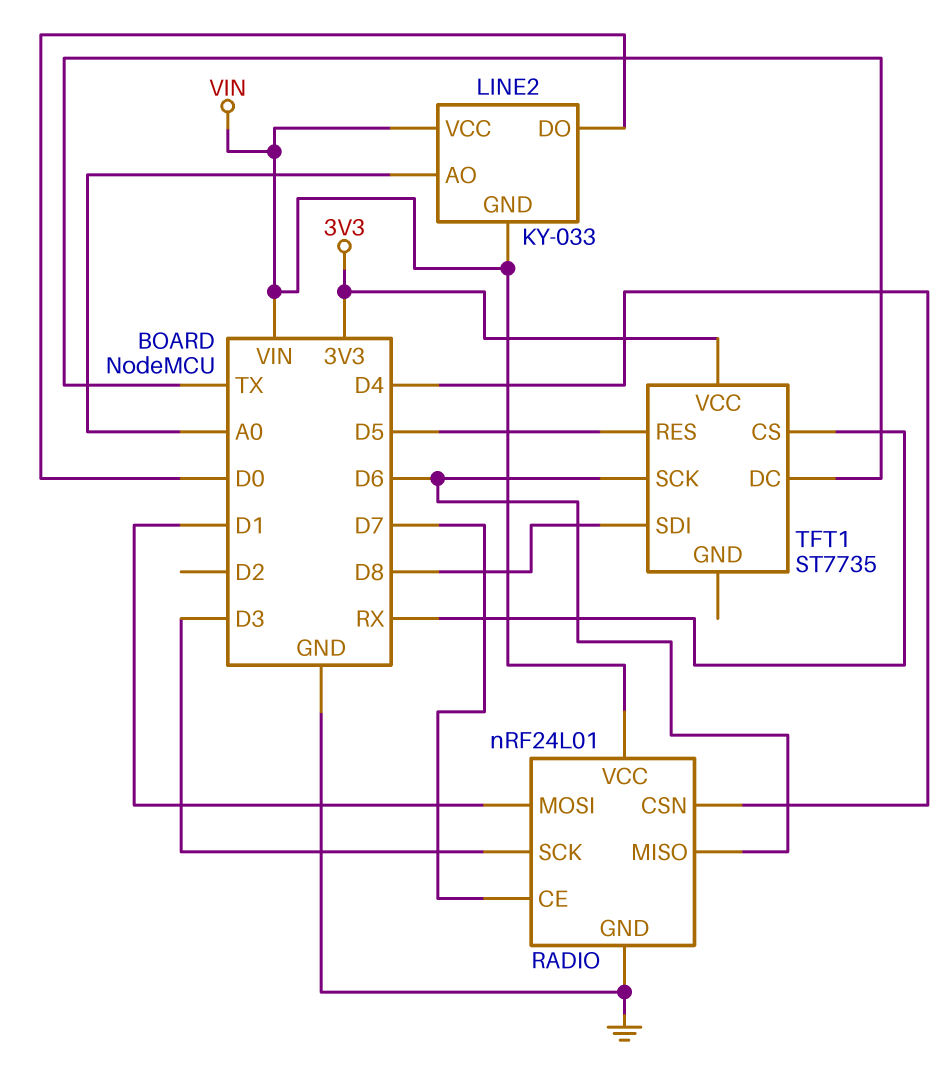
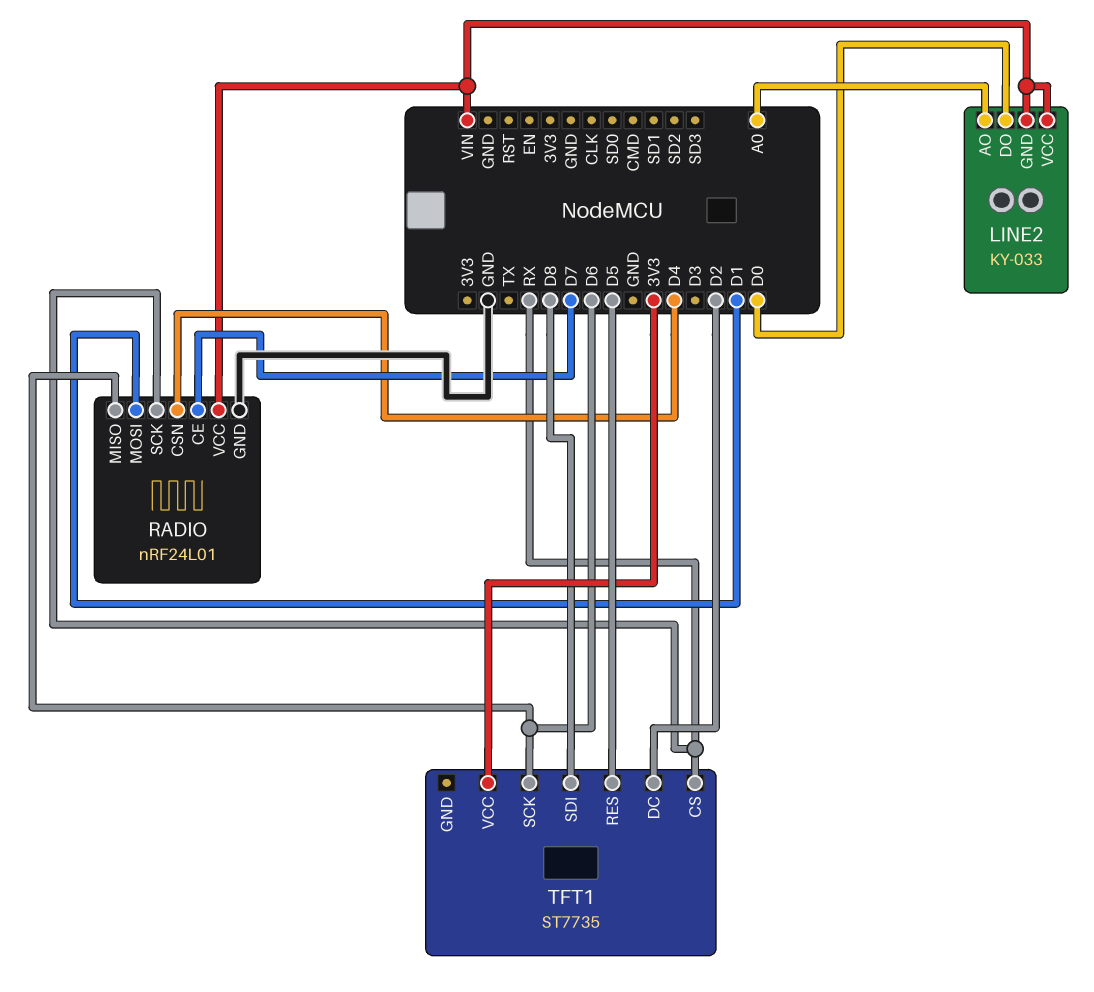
RADIO pin SCK: D3 -> RX
TFT1 pin DC: TX -> D2

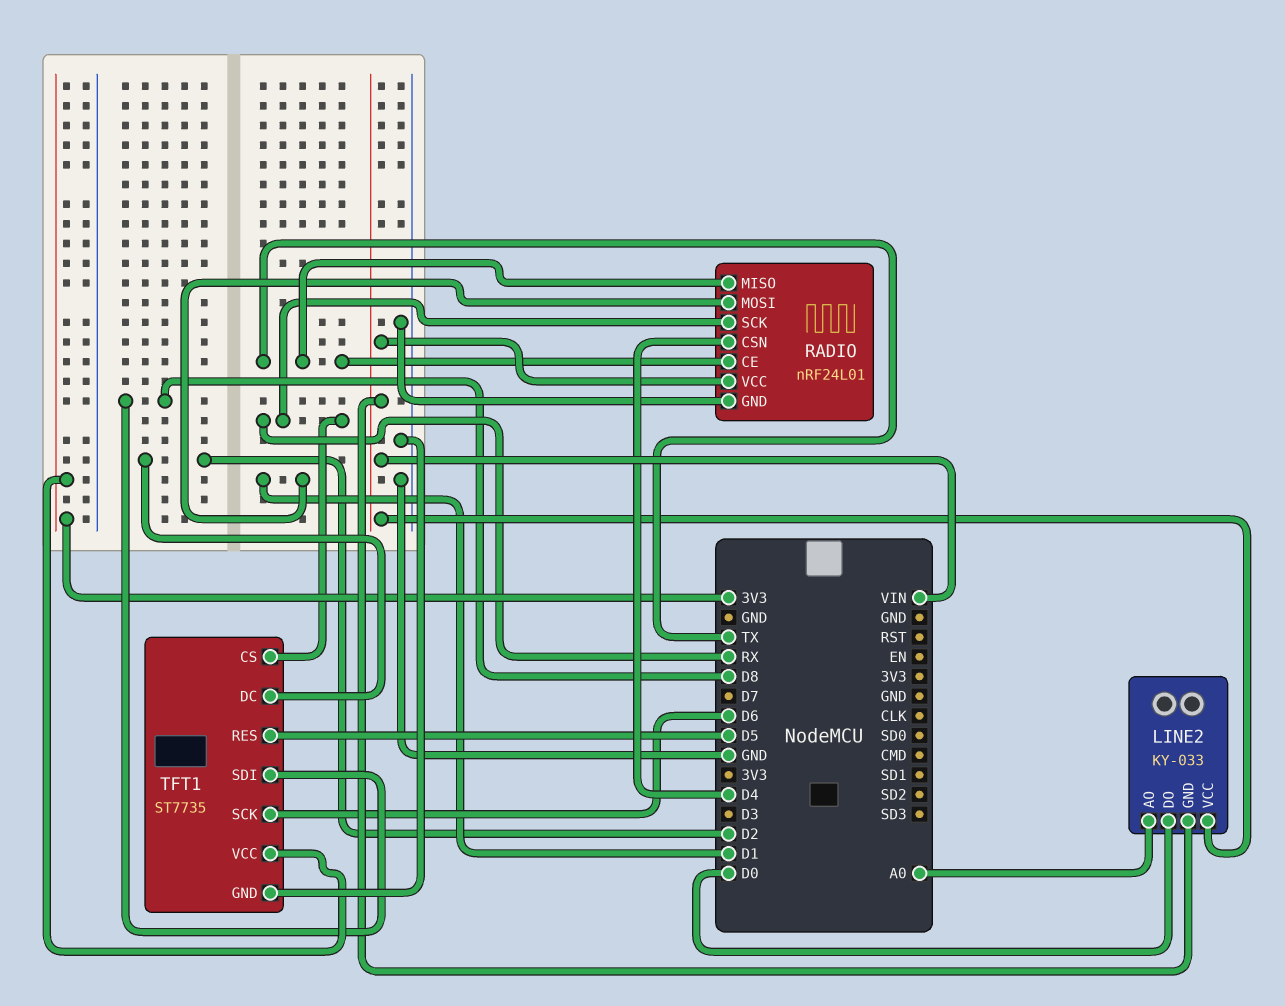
RADIO pin CE: D7 -> TX
RADIO pin MISO: D6 -> TX
TFT1 pin GND: none -> GND

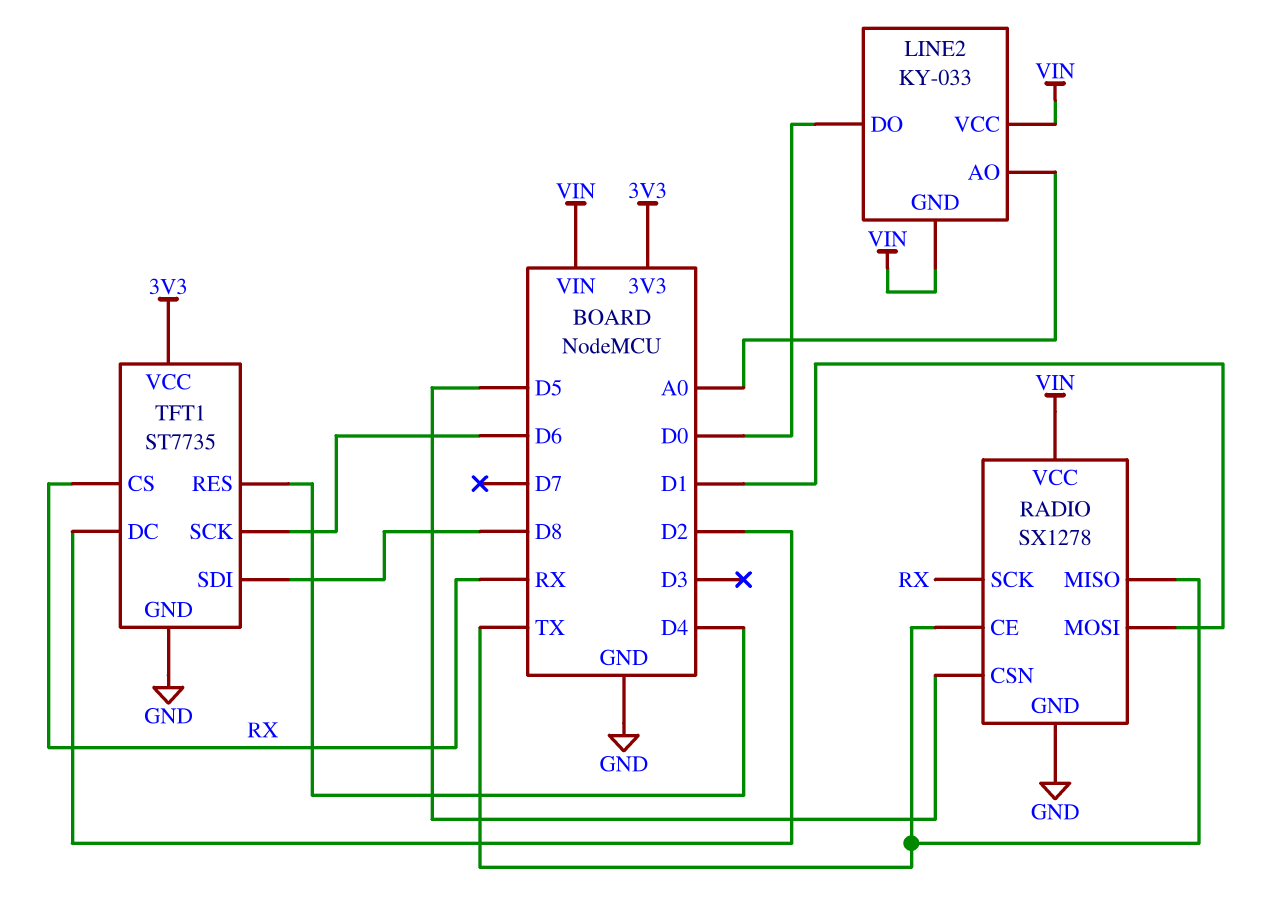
RADIO: nRF24L01 -> SX1278
RADIO pin CSN: D4 -> D5
TFT1 pin RES: D5 -> D4

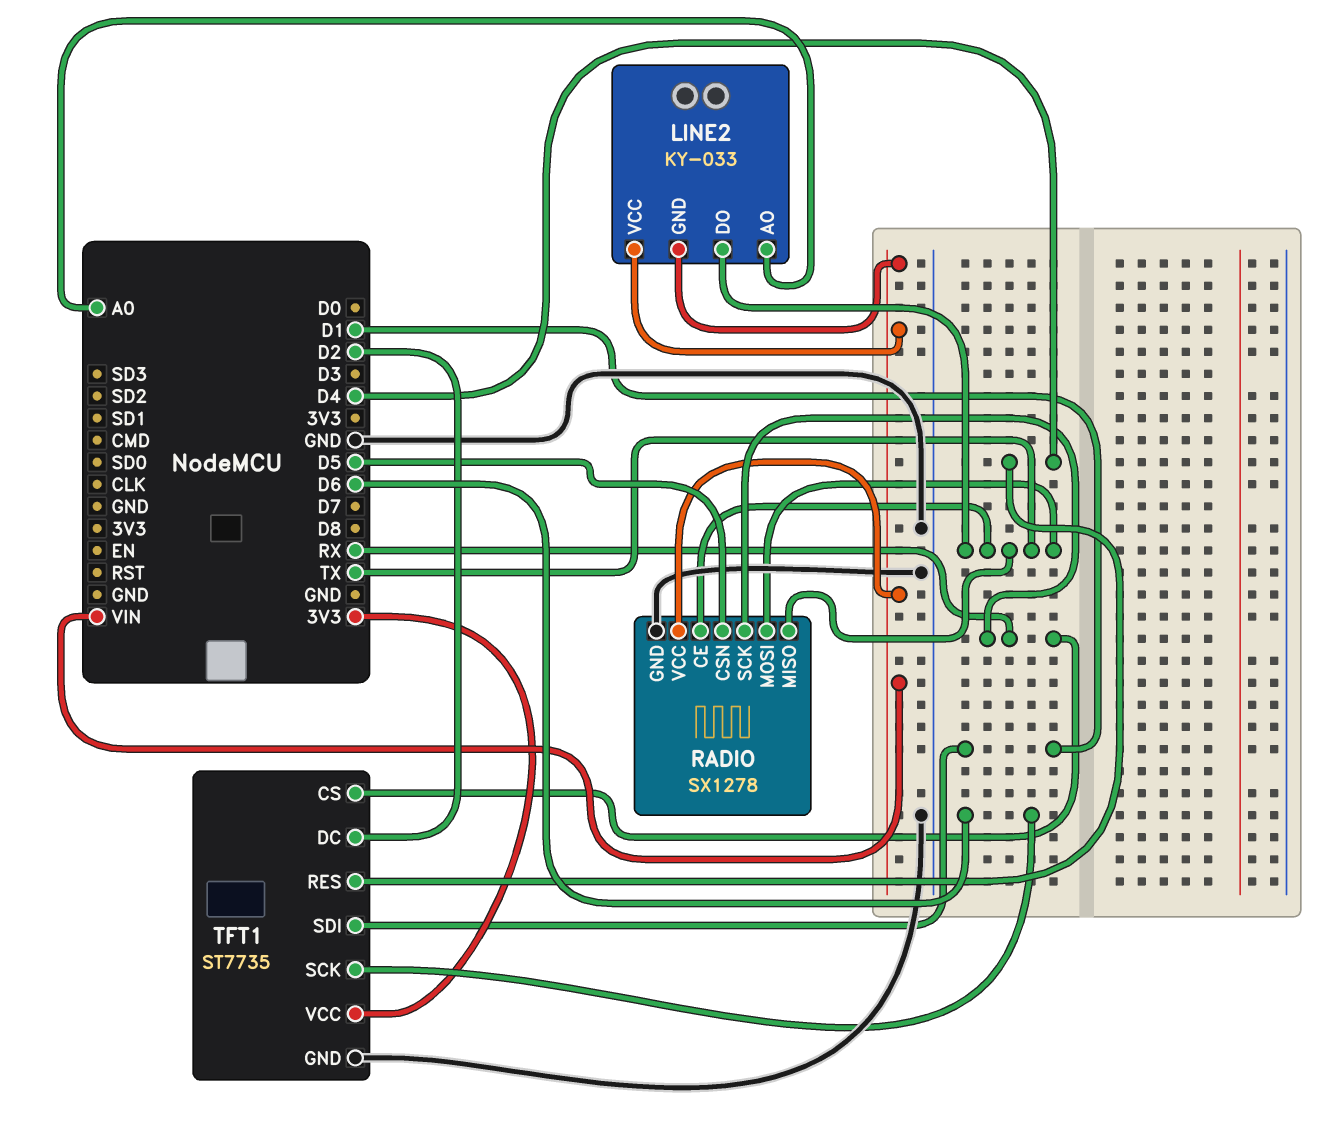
LINE2 pin DO: D0 -> TX
RADIO pin MOSI: D1 -> TX
TFT1 pin SDI: D8 -> D1

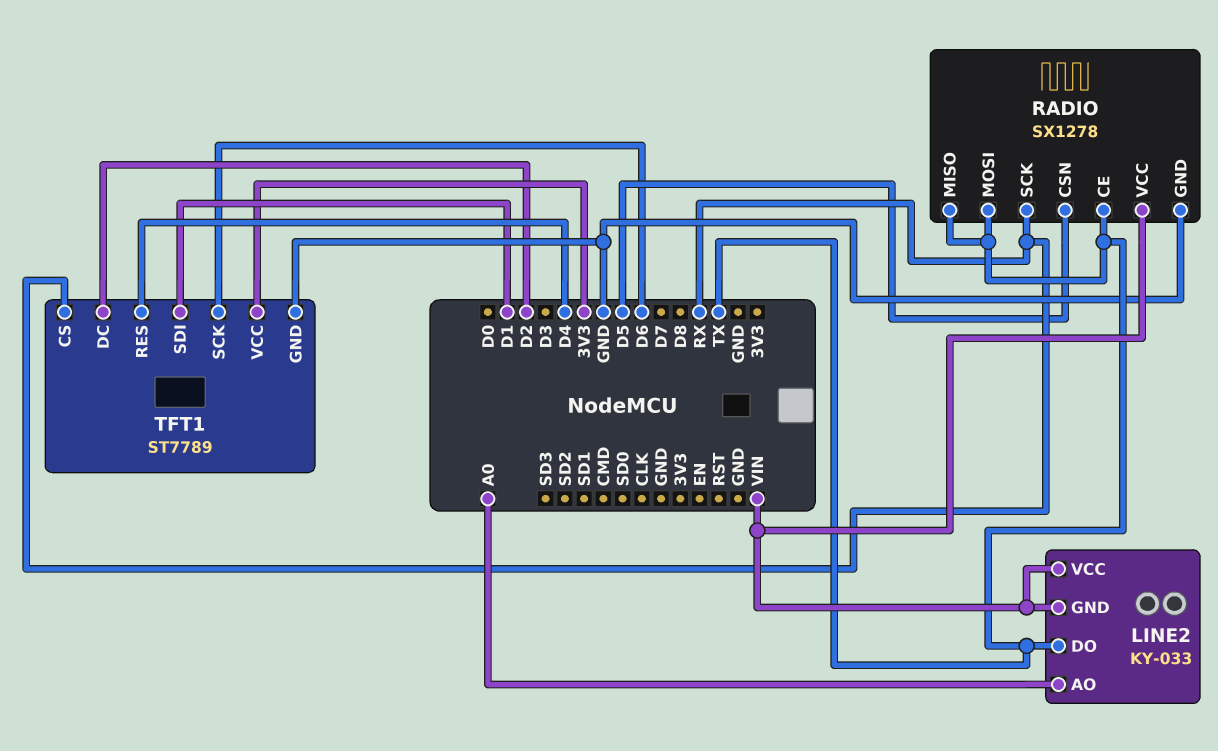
TFT1: ST7735 -> ST7789

